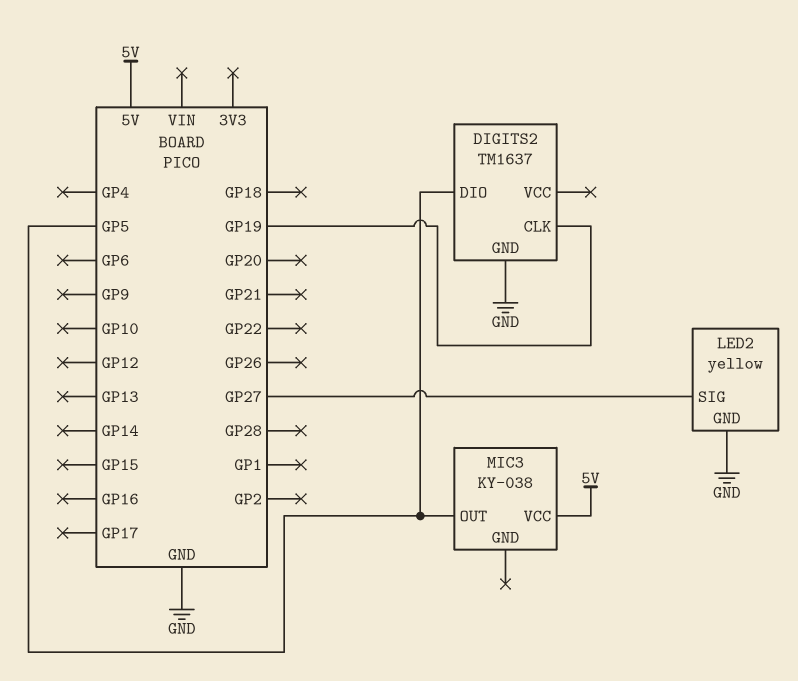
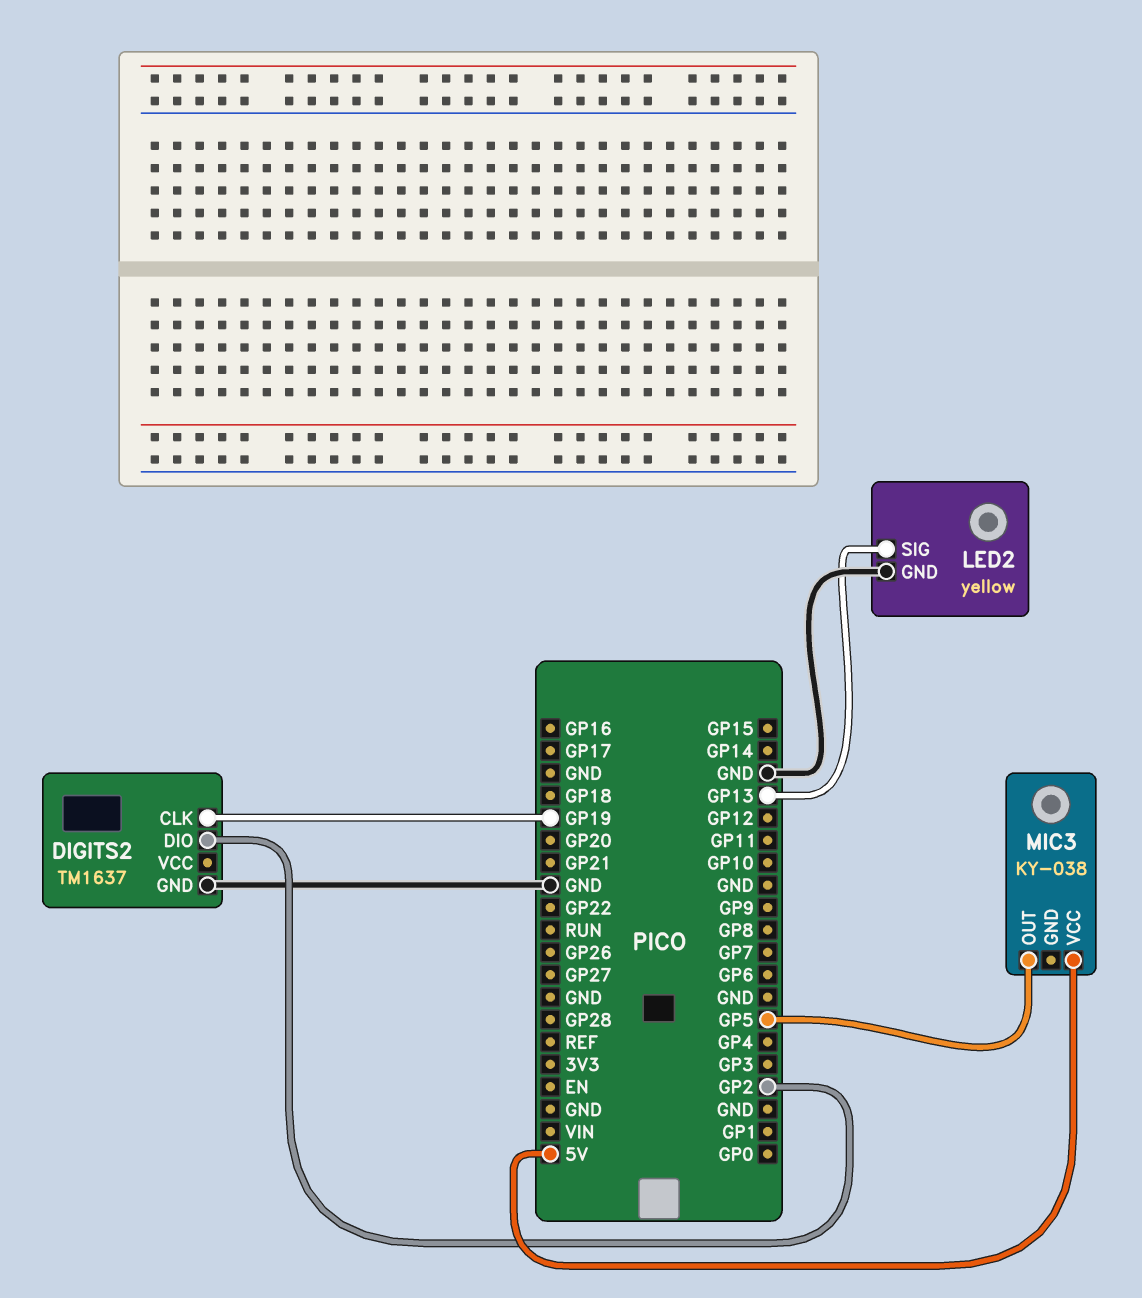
DIGITS2 pin DIO: GP5 -> GP2
LED2 pin SIG: GP27 -> GP13

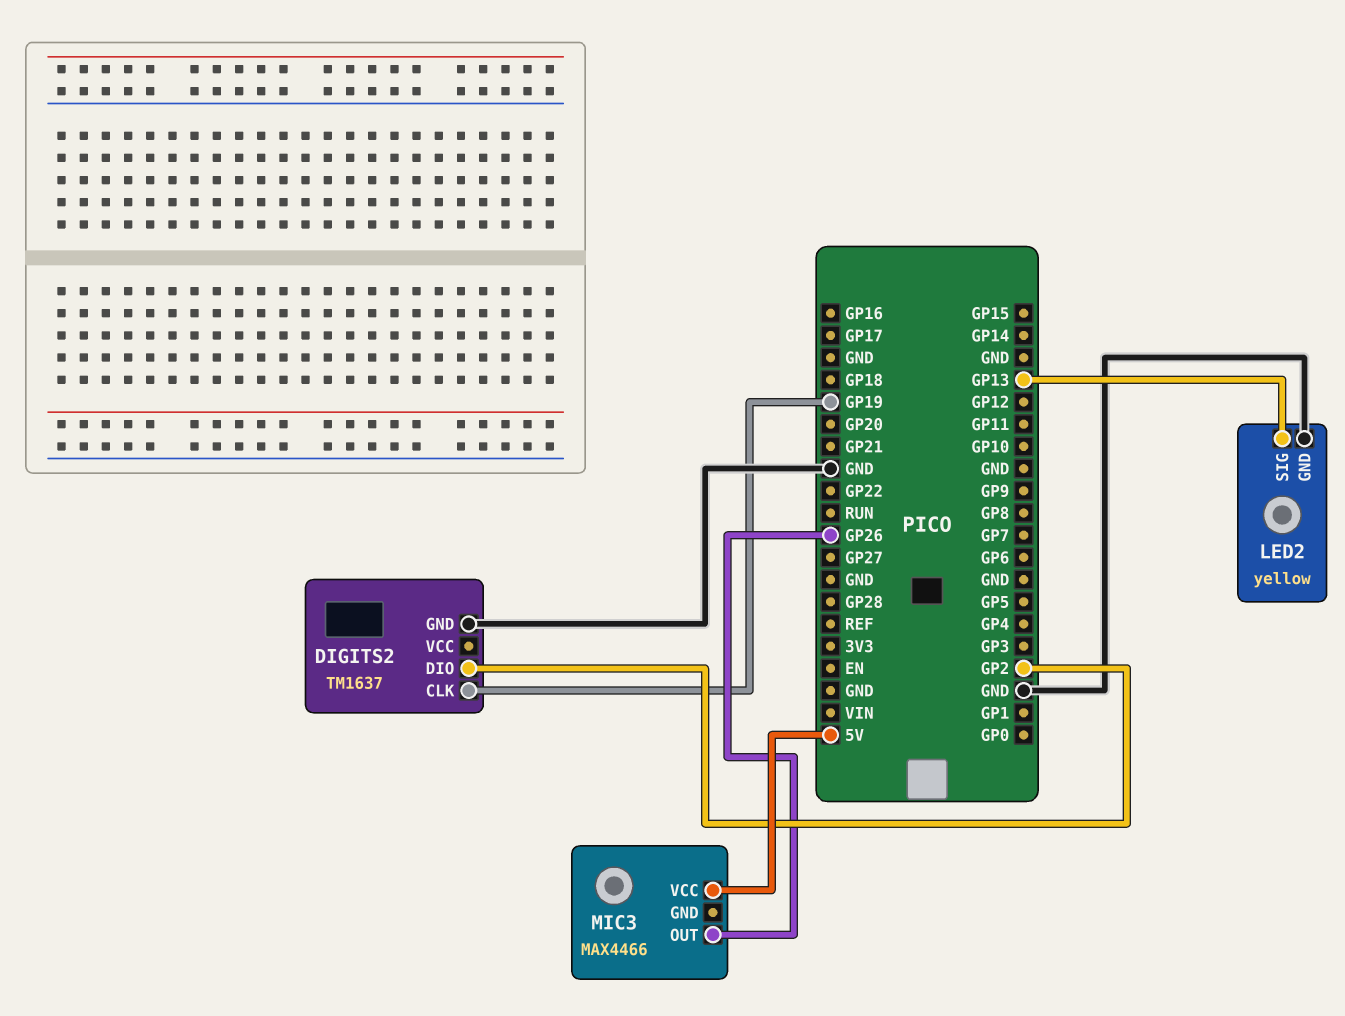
MIC3: KY-038 -> MAX4466
MIC3 pin OUT: GP5 -> GP26

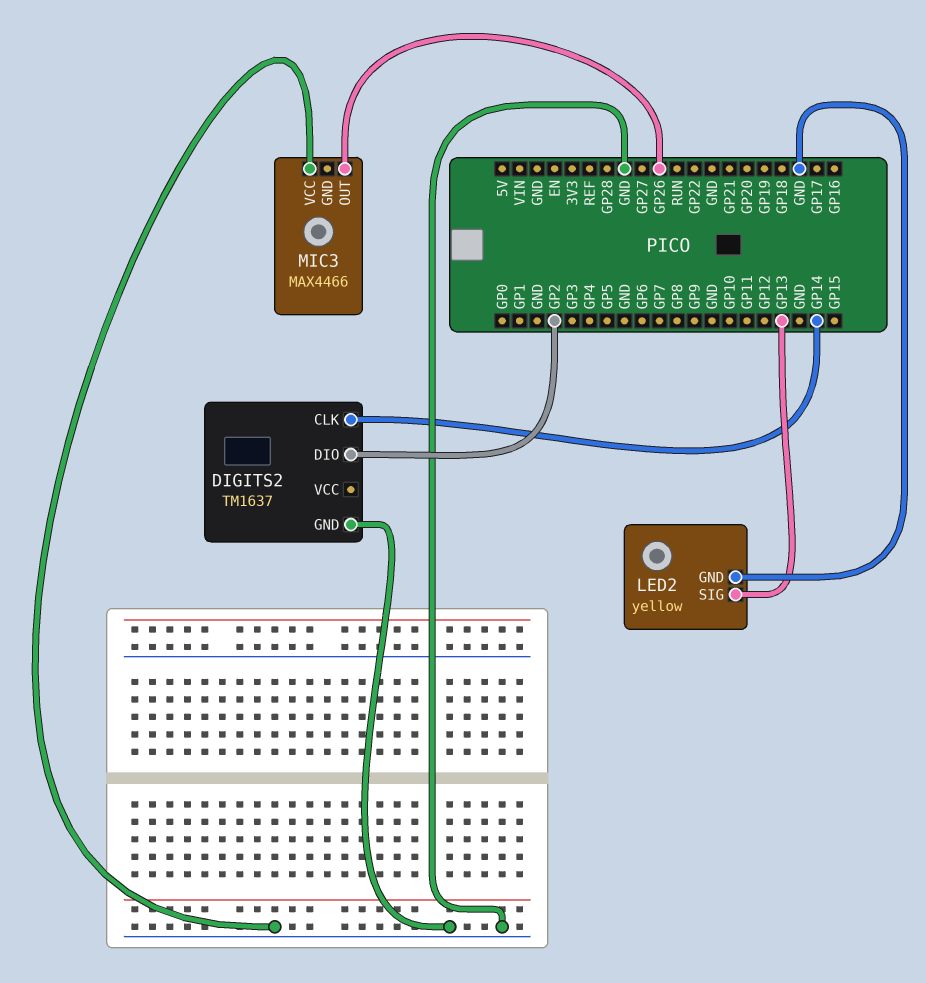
DIGITS2 pin CLK: GP19 -> GP14
MIC3 pin VCC: 5V -> GND

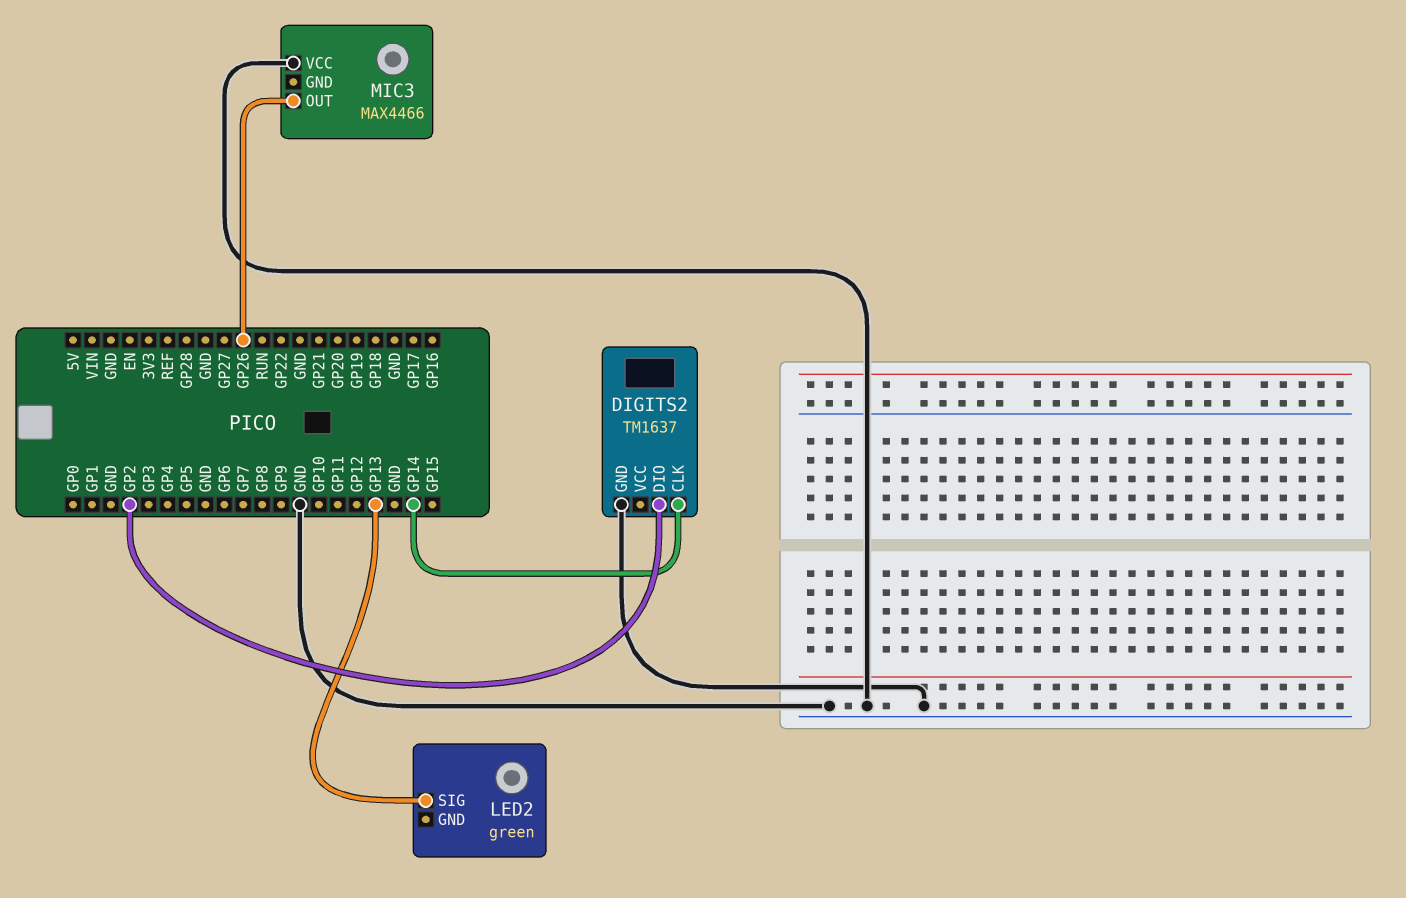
LED2: yellow -> green
LED2 pin GND: GND -> none

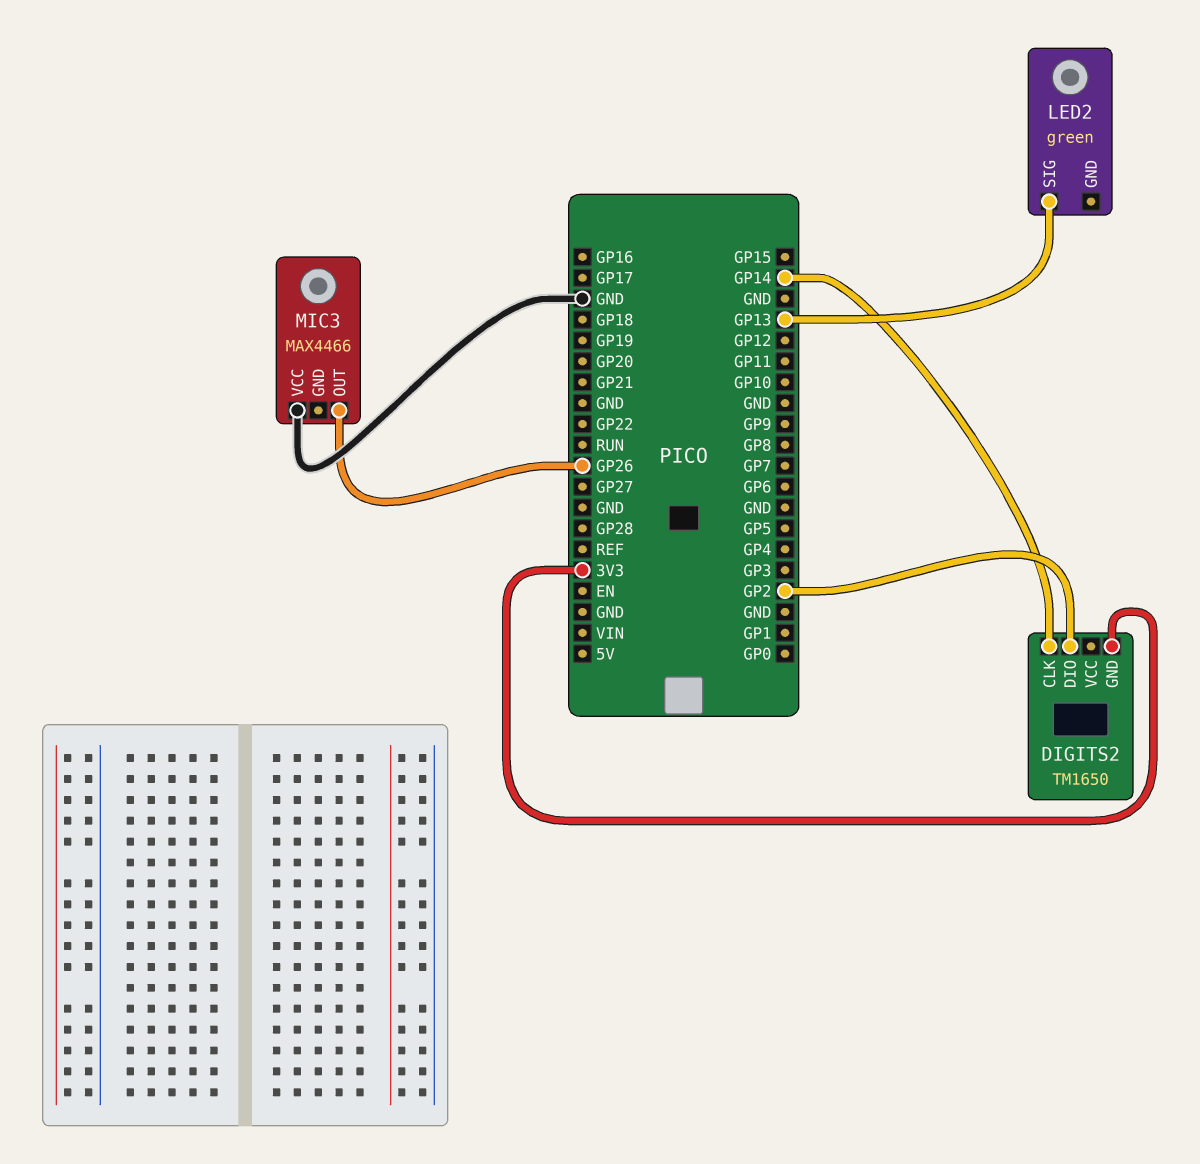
DIGITS2: TM1637 -> TM1650
DIGITS2 pin GND: GND -> 3V3

